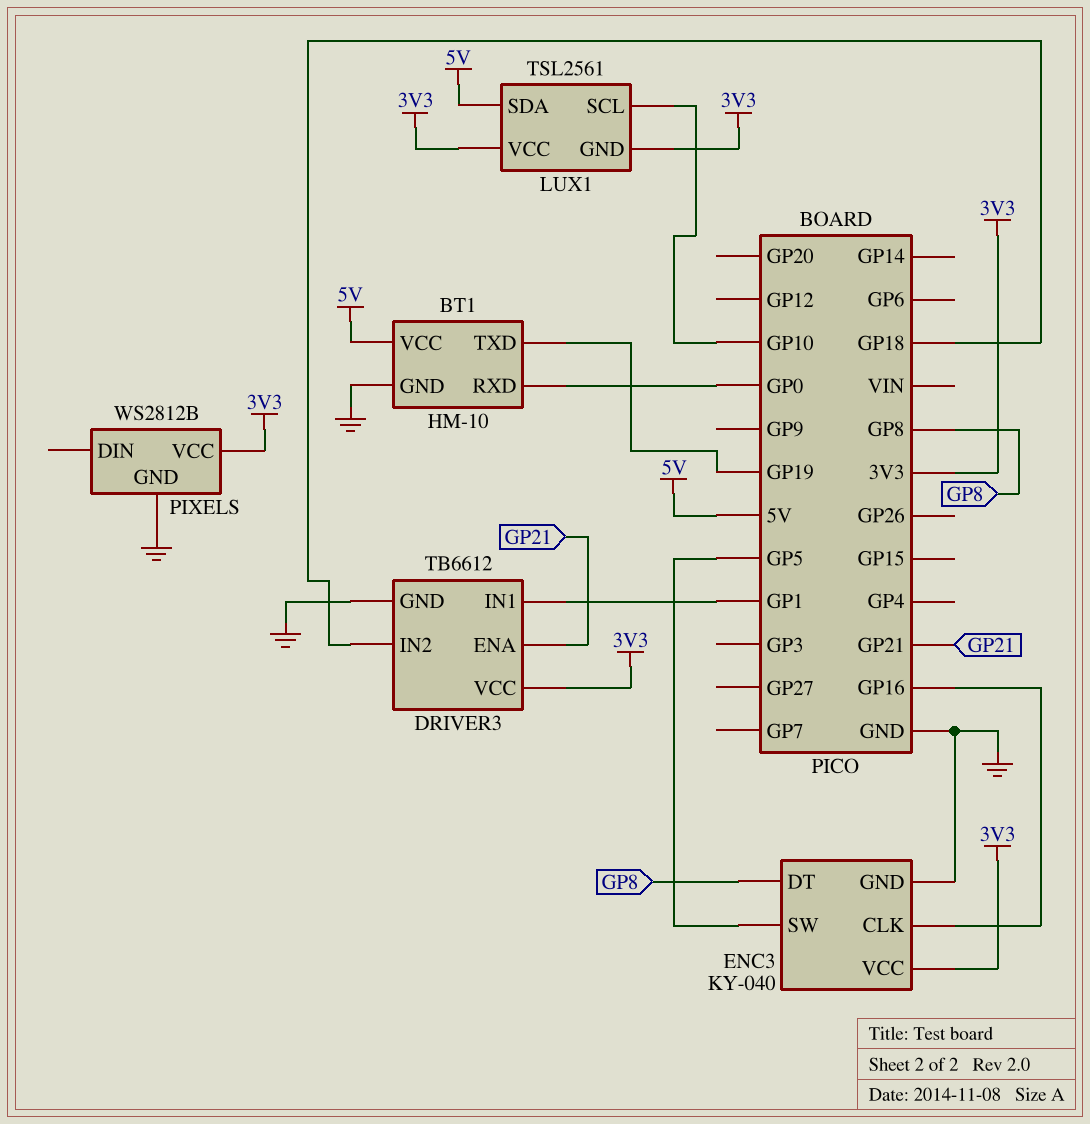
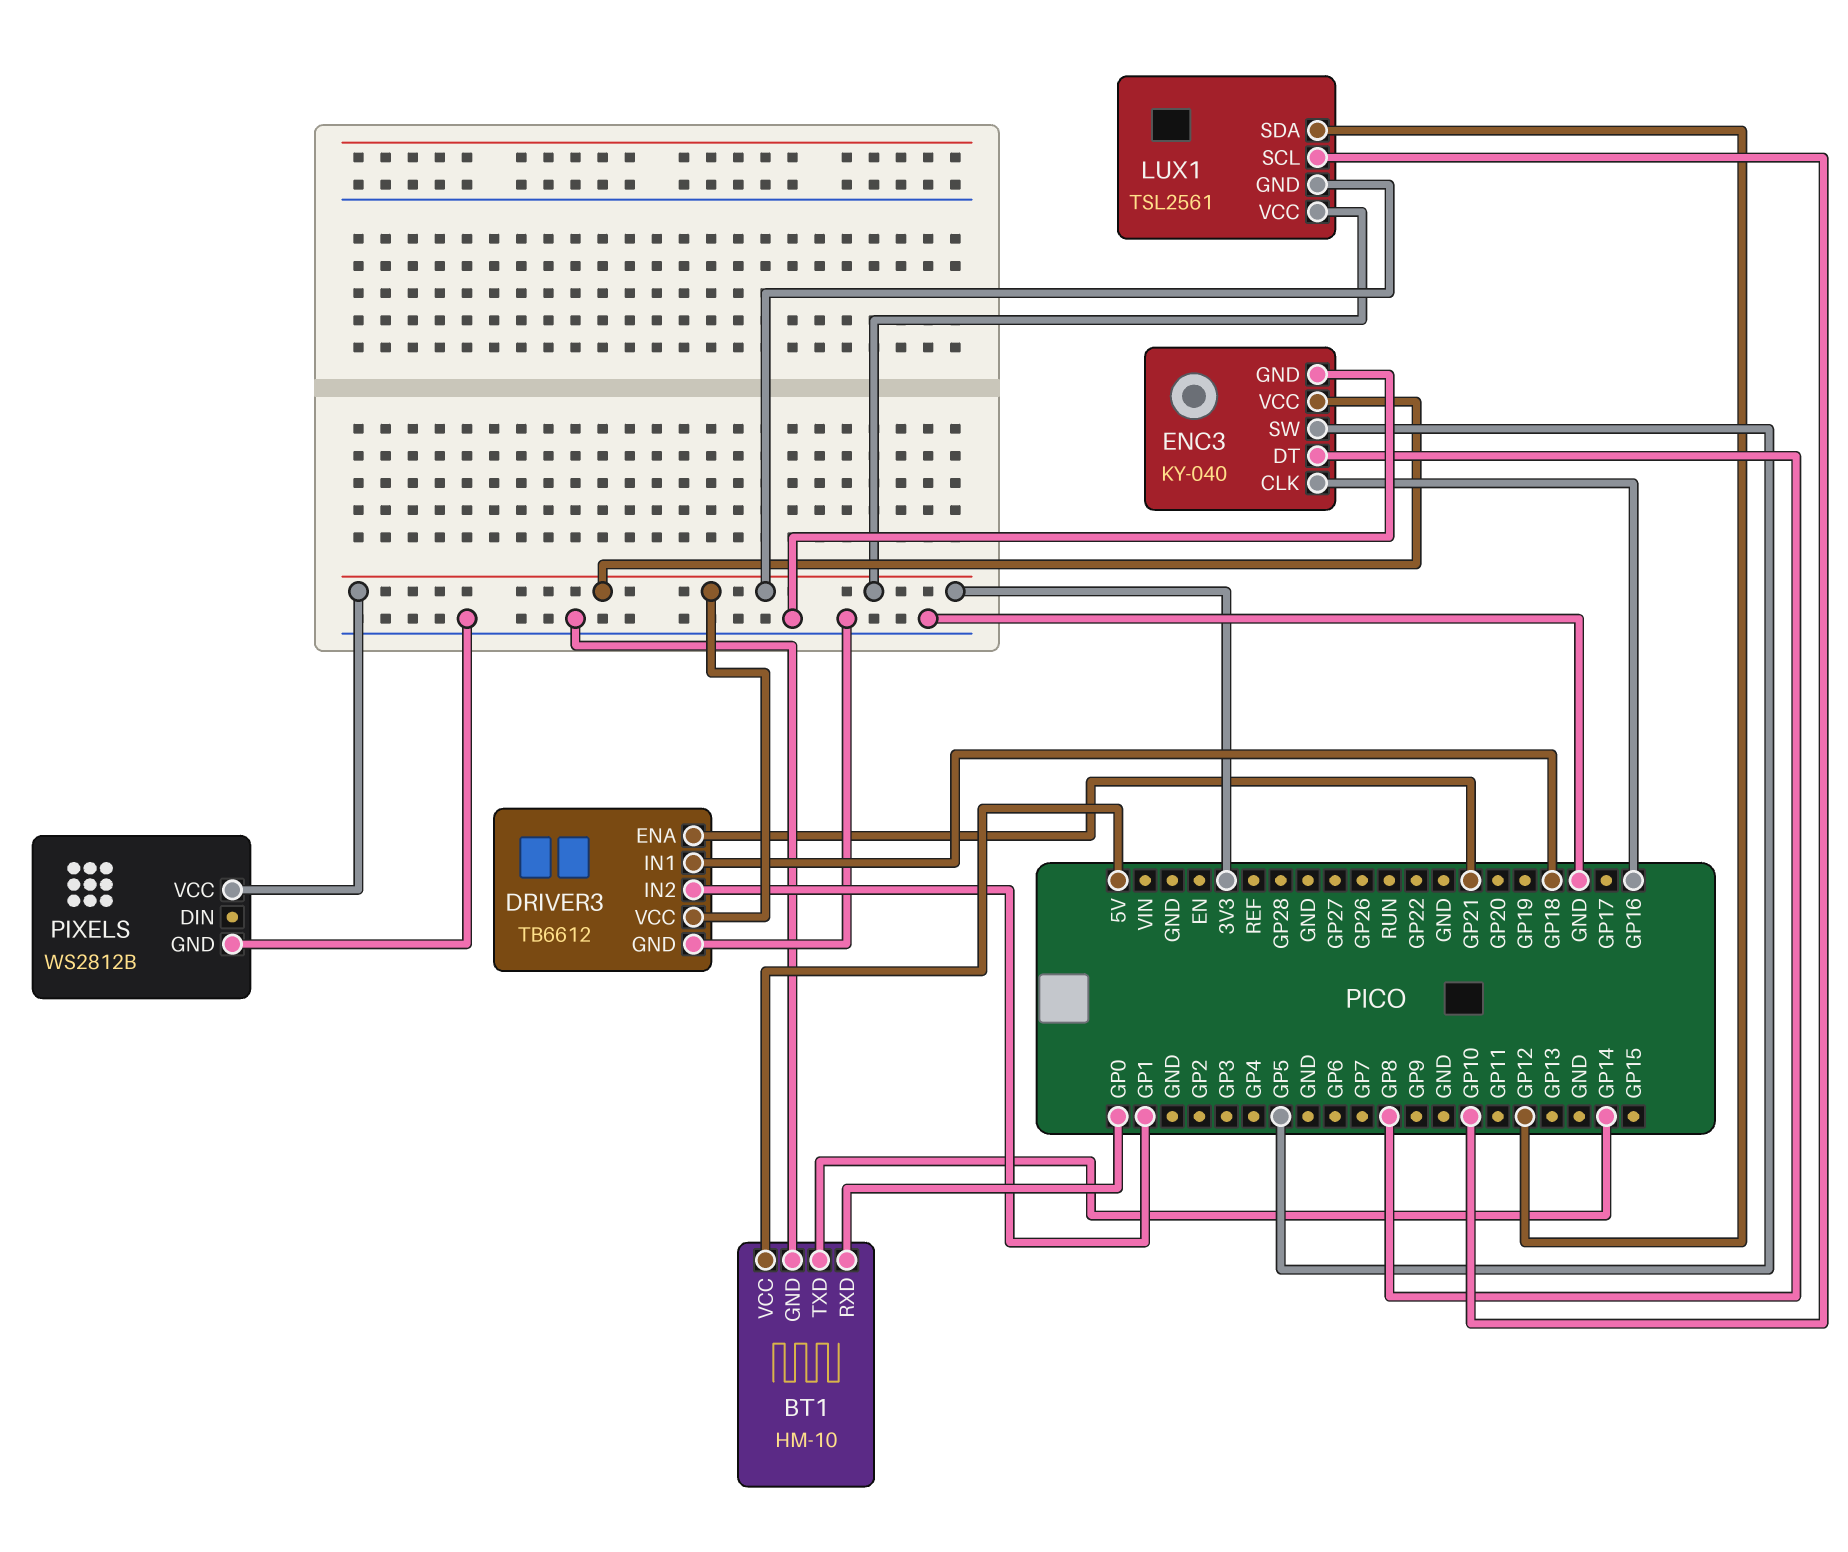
BT1 pin TXD: GP19 -> GP14
DRIVER3 pin IN1: GP1 -> GP18
DRIVER3 pin IN2: GP18 -> GP1
LUX1 pin SDA: 5V -> GP12

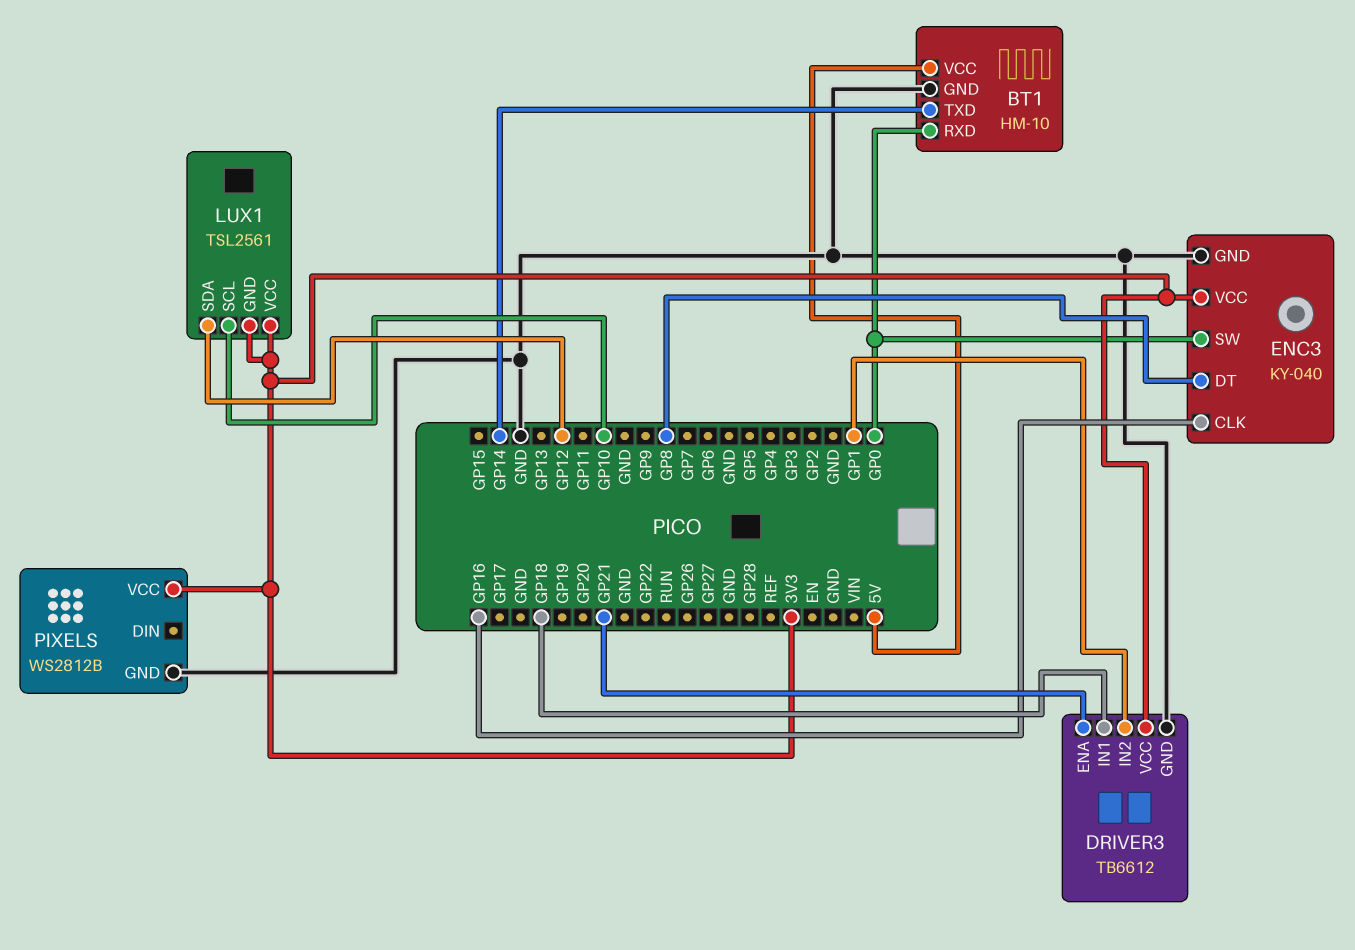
ENC3 pin SW: GP5 -> GP0

